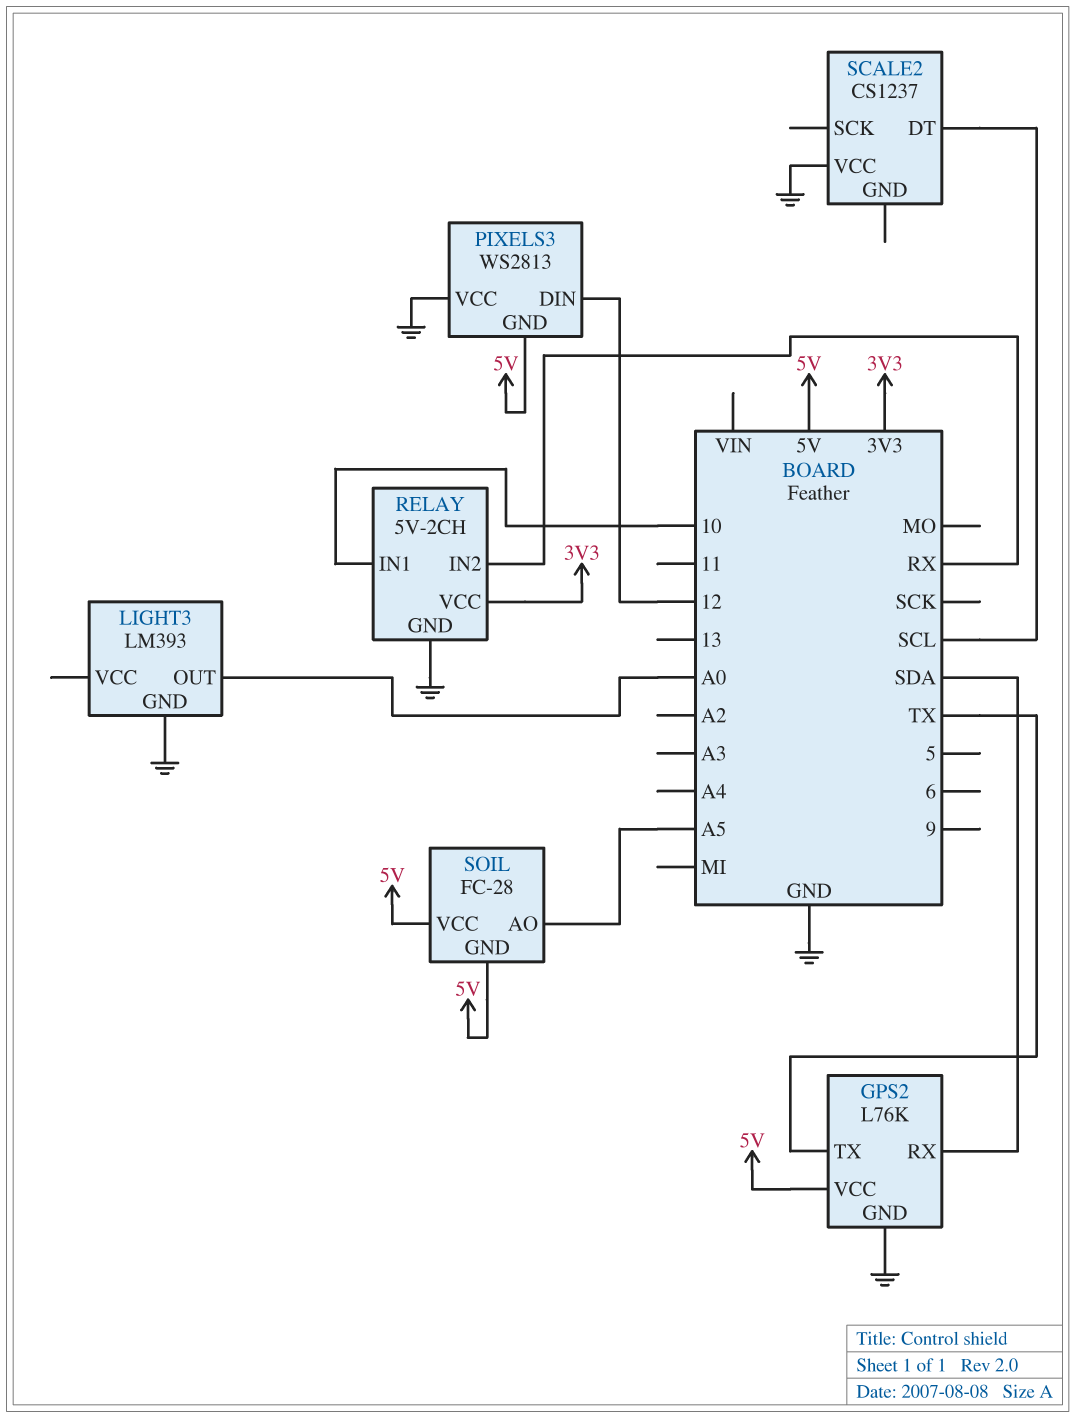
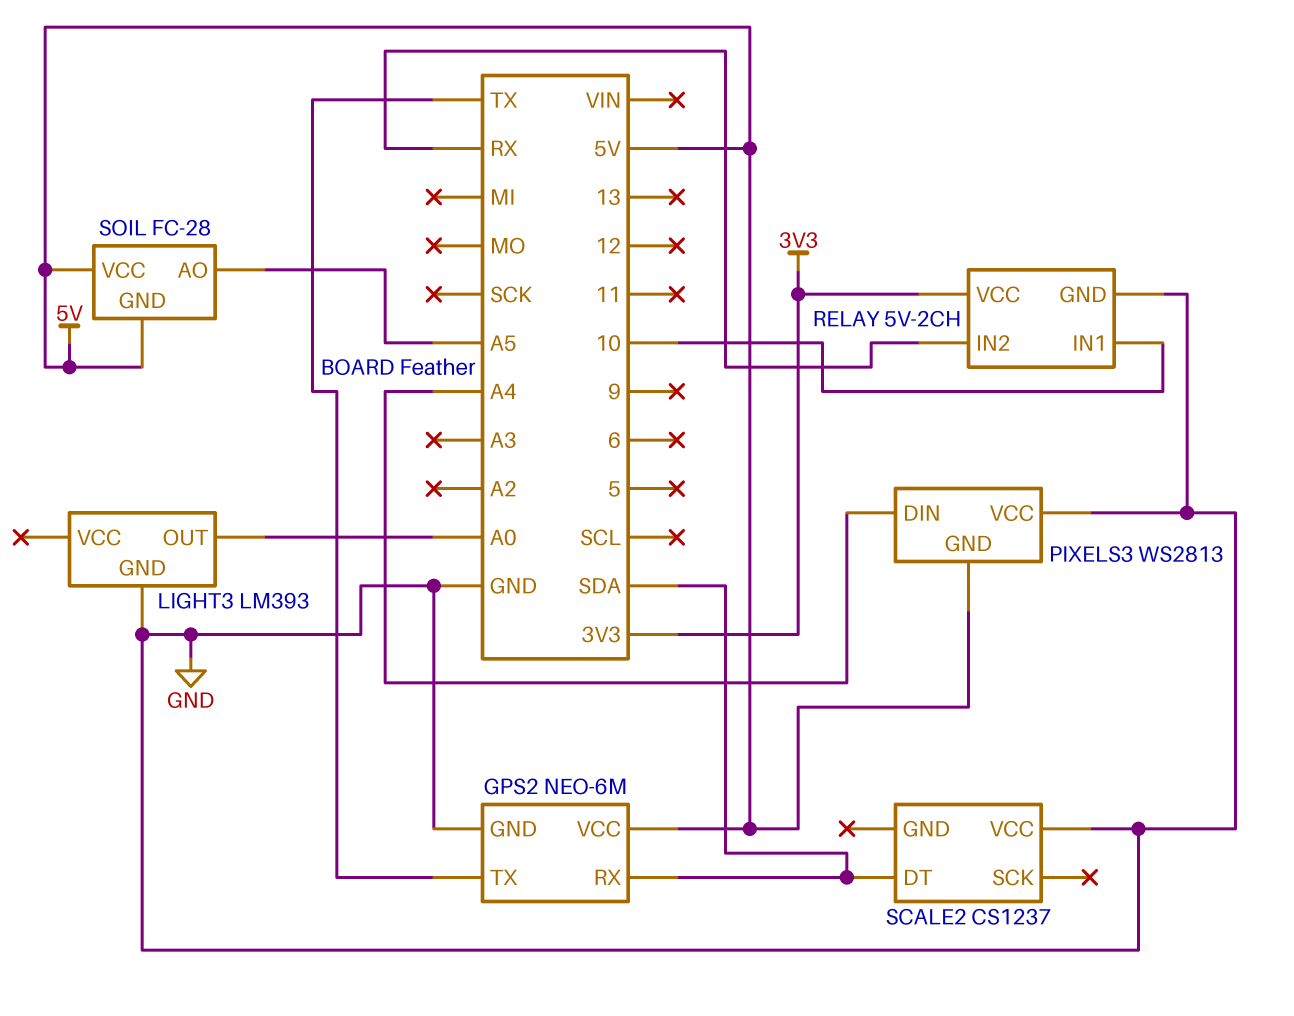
GPS2: L76K -> NEO-6M
PIXELS3 pin DIN: 12 -> A4
SCALE2 pin DT: SCL -> SDA

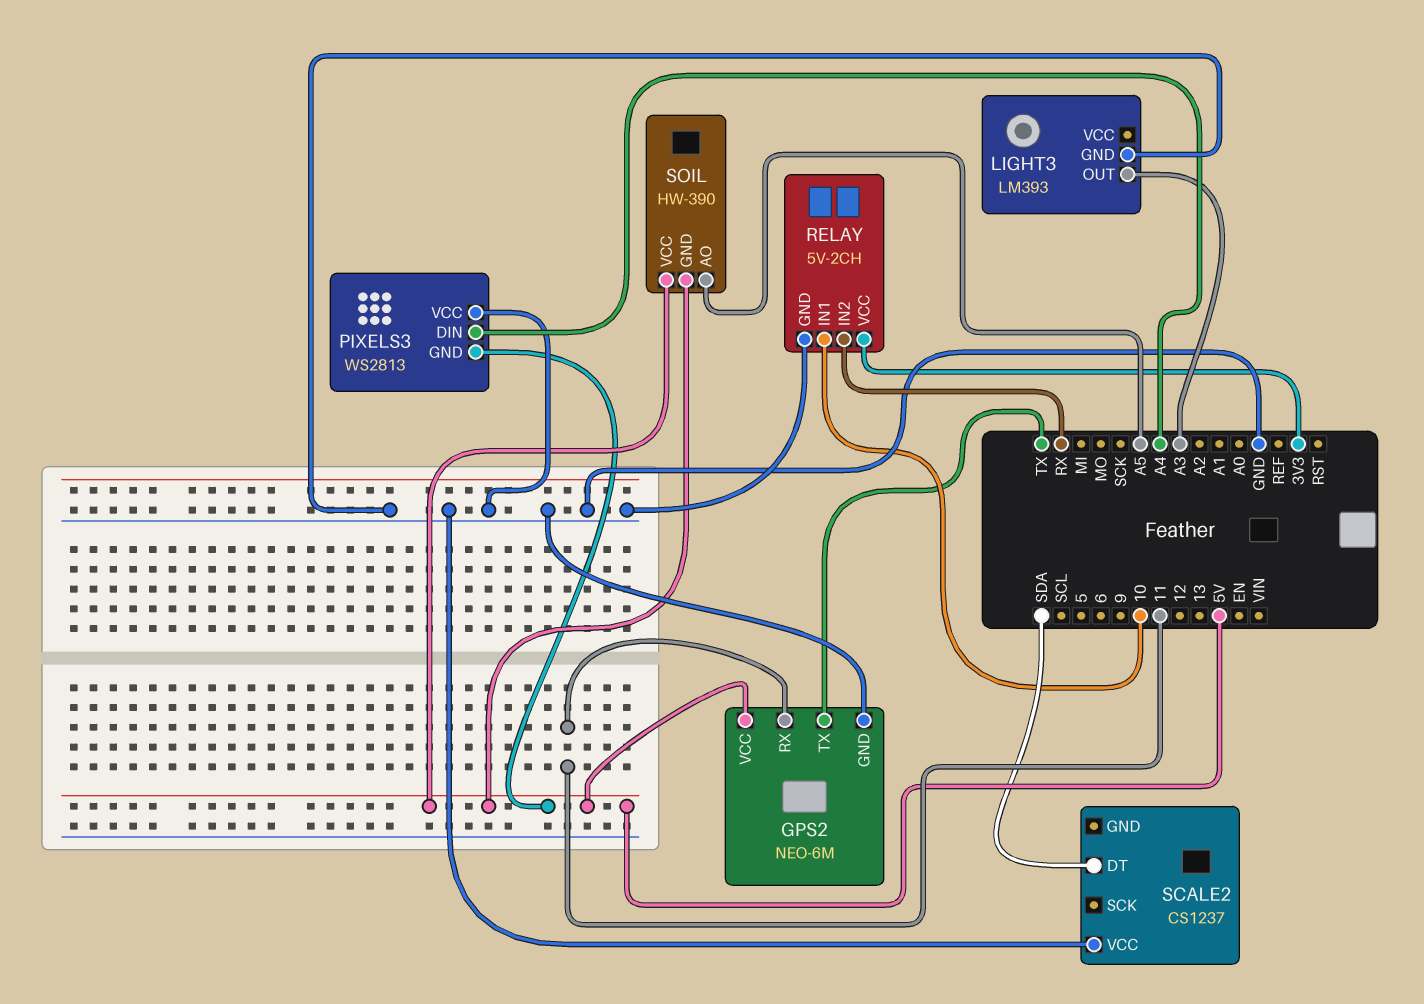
GPS2 pin RX: SDA -> 11
LIGHT3 pin OUT: A0 -> A3
SOIL: FC-28 -> HW-390

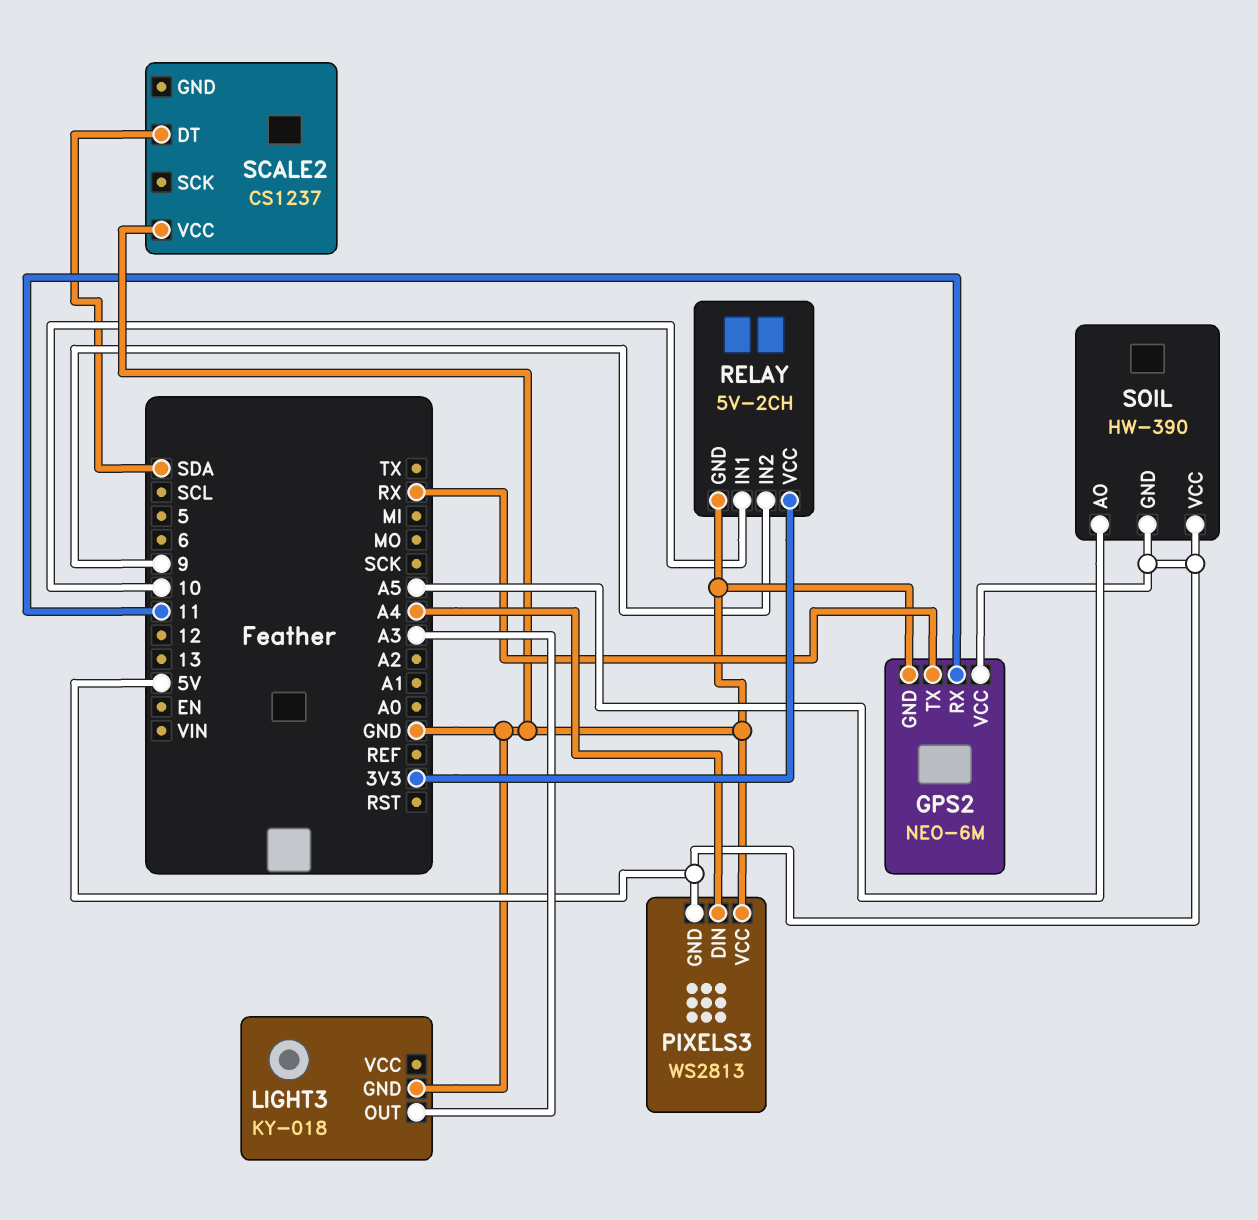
GPS2 pin TX: TX -> RX
LIGHT3: LM393 -> KY-018
RELAY pin IN2: RX -> 9

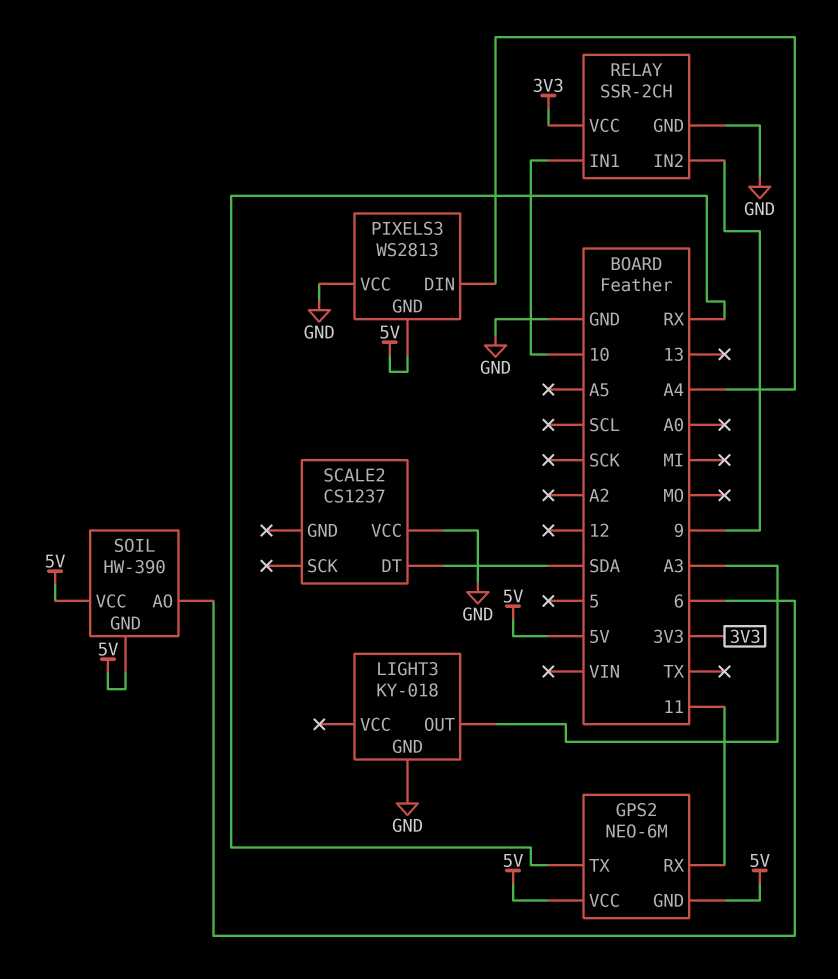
GPS2 pin GND: GND -> 5V
RELAY: 5V-2CH -> SSR-2CH
SOIL pin AO: A5 -> 6

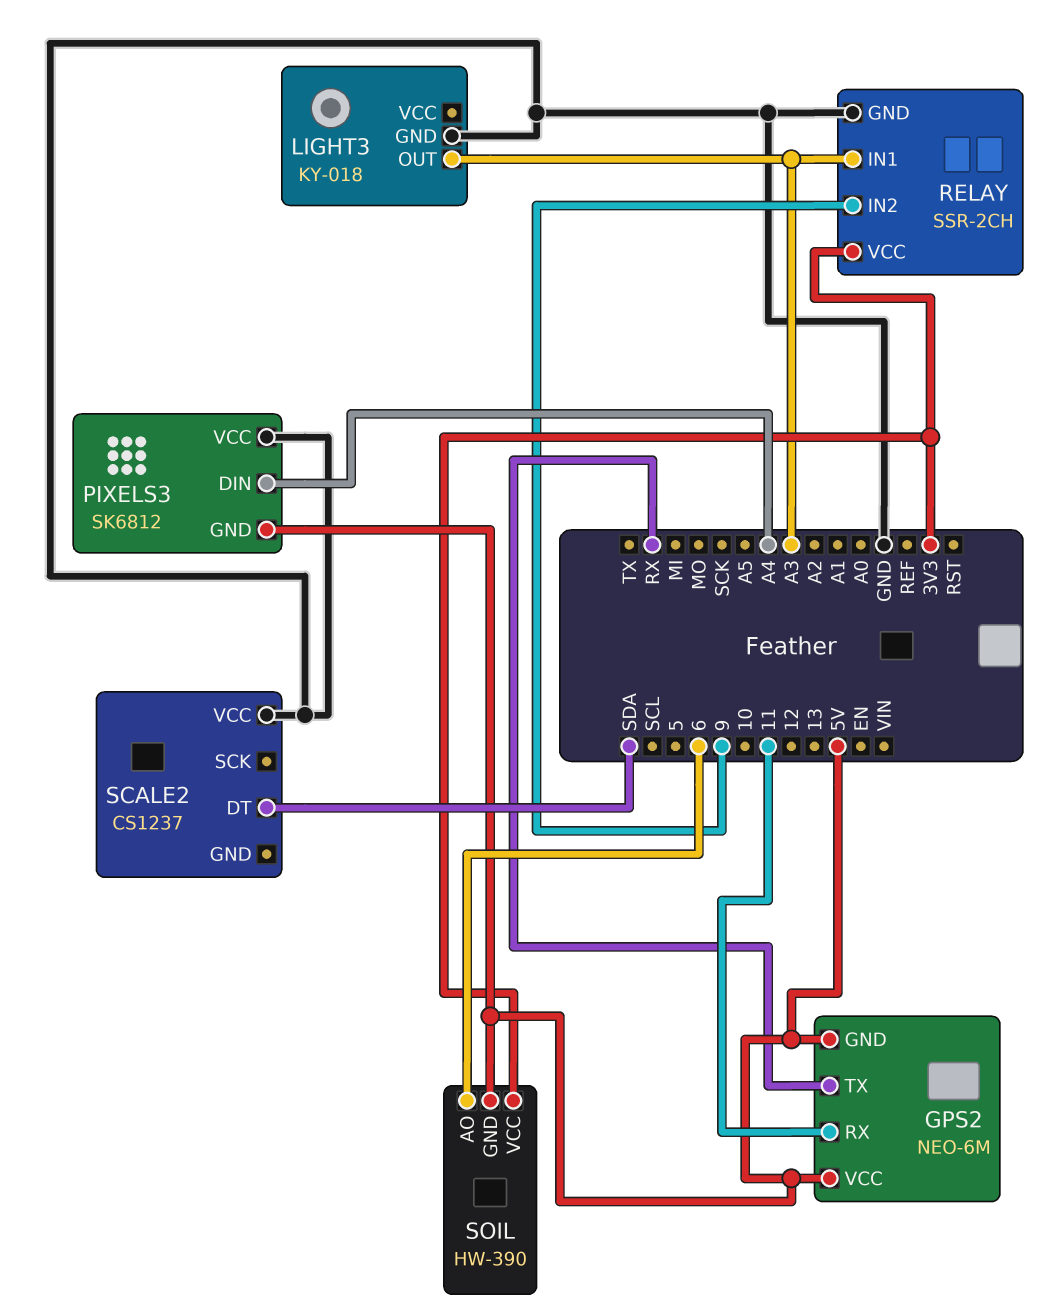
PIXELS3: WS2813 -> SK6812
RELAY pin IN1: 10 -> A3
SOIL pin VCC: 5V -> 3V3

